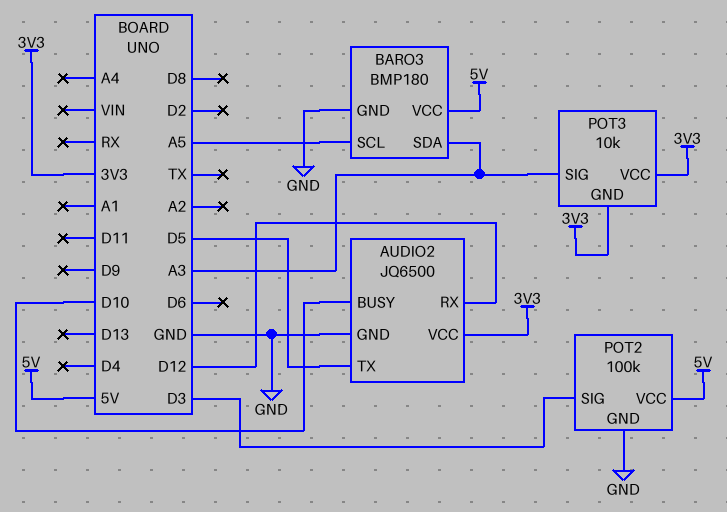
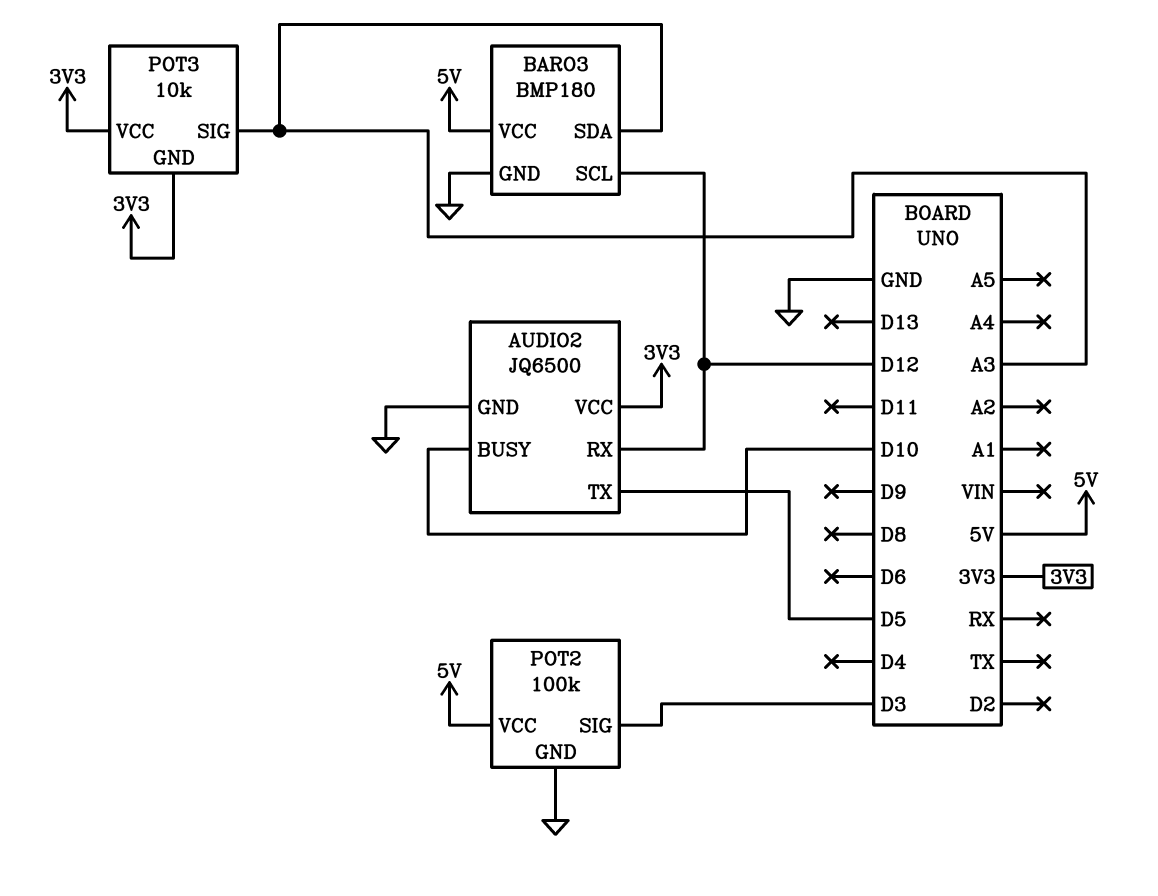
BARO3 pin SCL: A5 -> D12

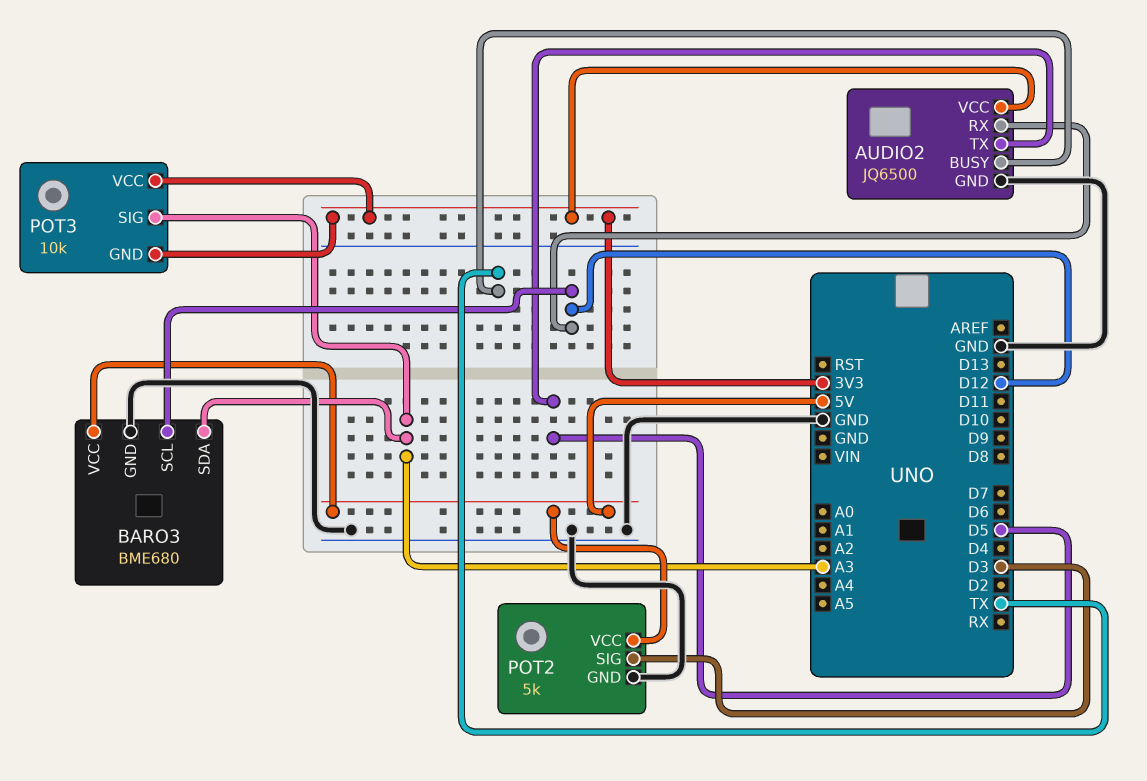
AUDIO2 pin BUSY: D10 -> TX
BARO3: BMP180 -> BME680
POT2: 100k -> 5k

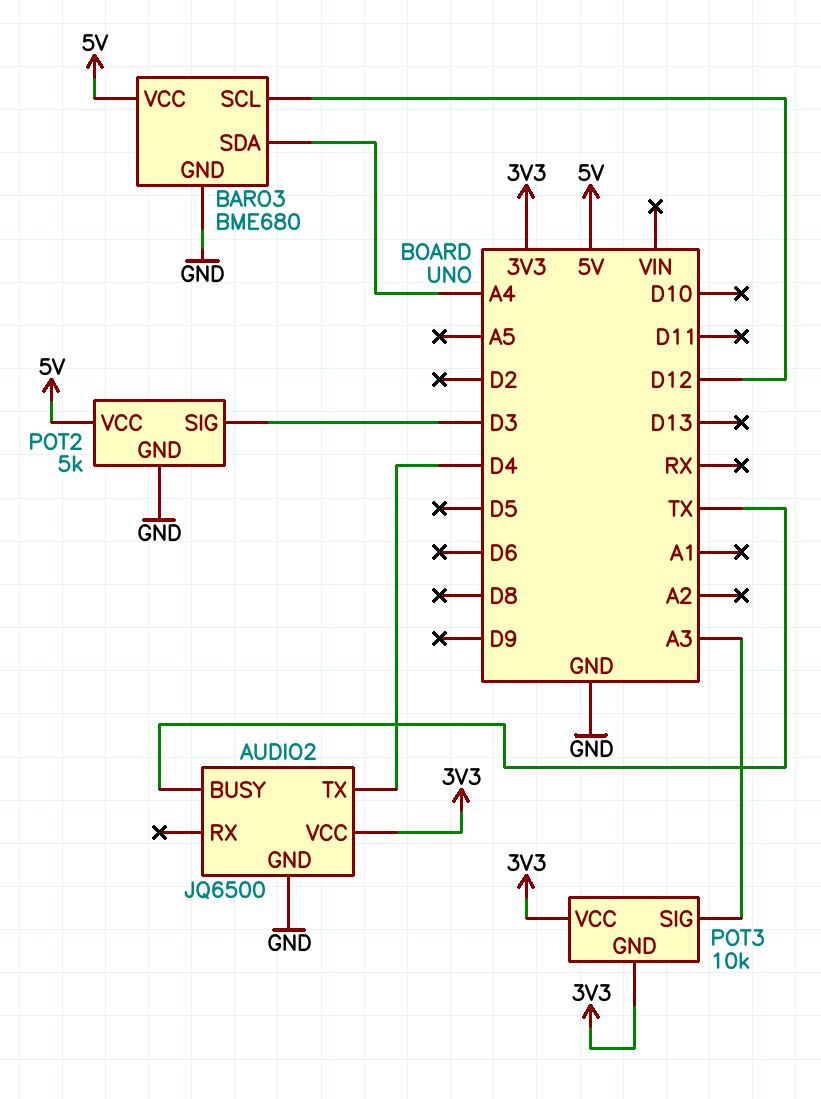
AUDIO2 pin RX: D12 -> none
AUDIO2 pin TX: D5 -> D4
BARO3 pin SDA: A3 -> A4

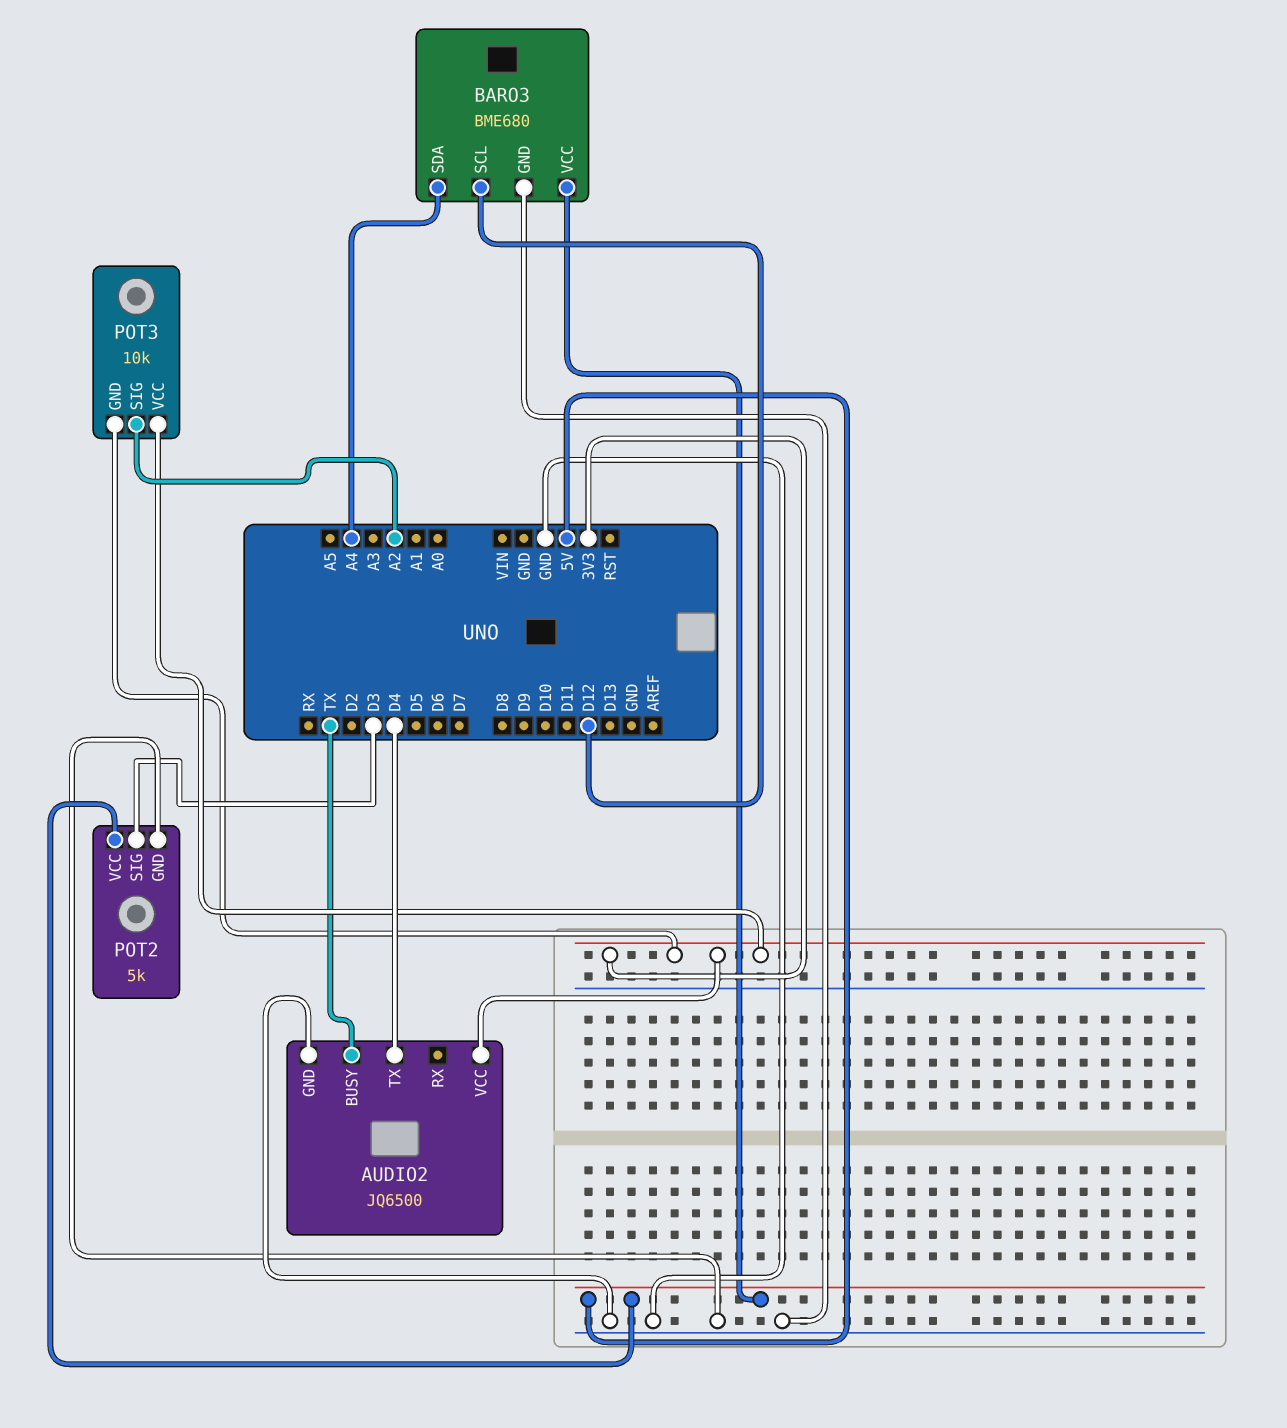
POT3 pin SIG: A3 -> A2

